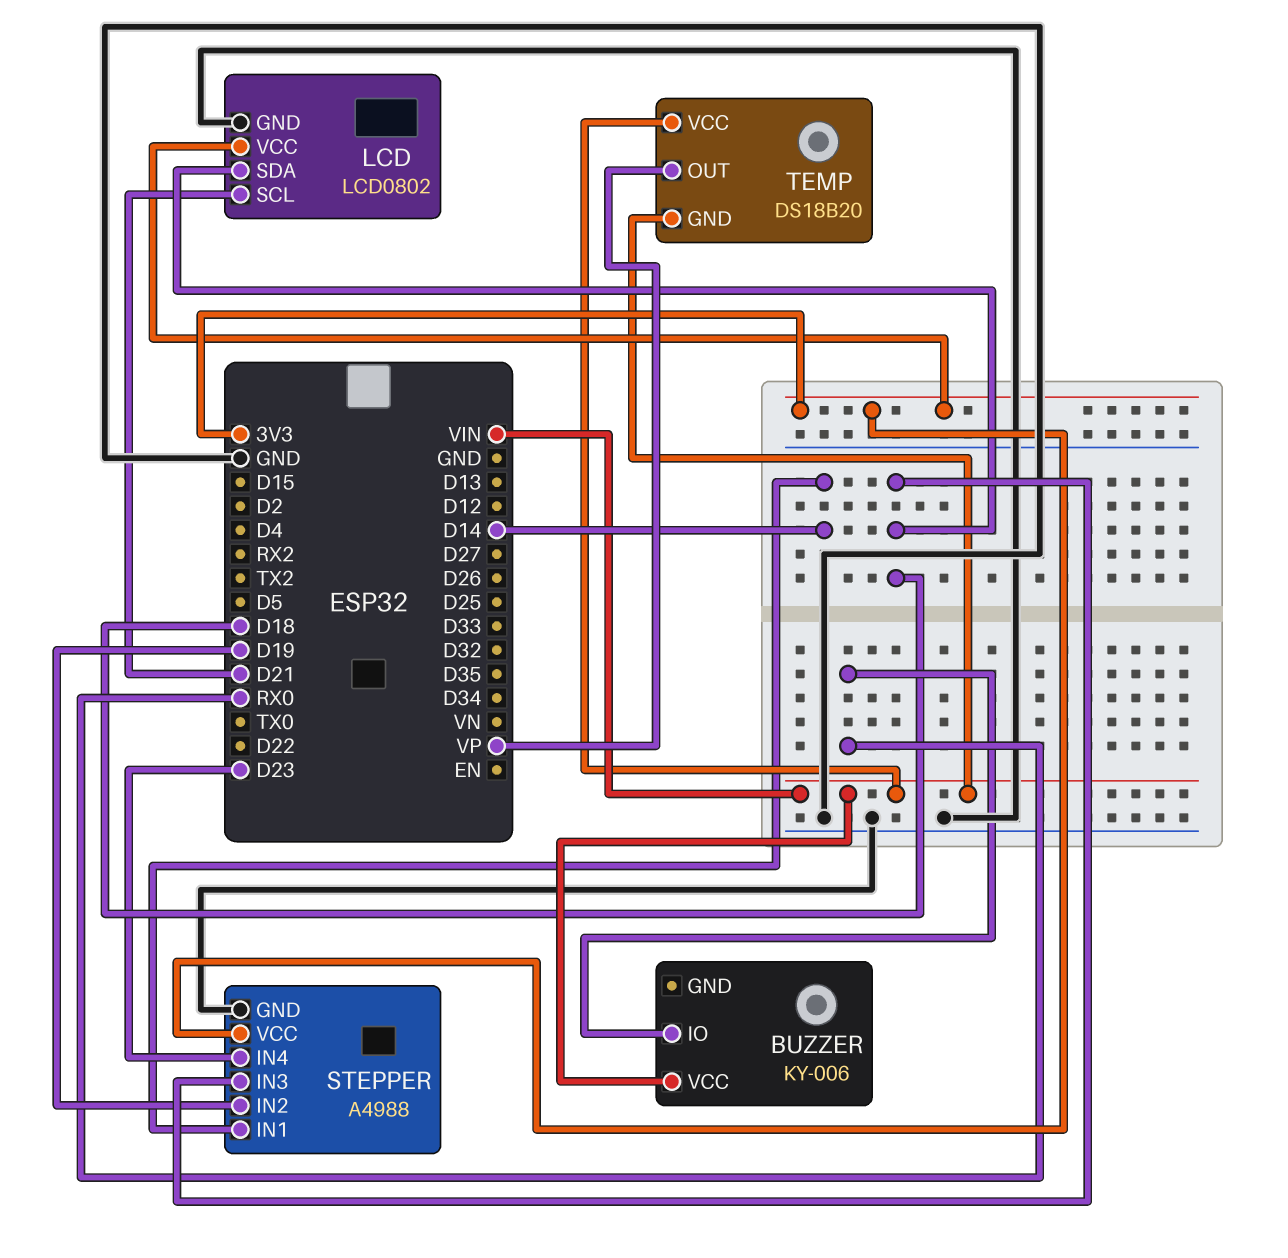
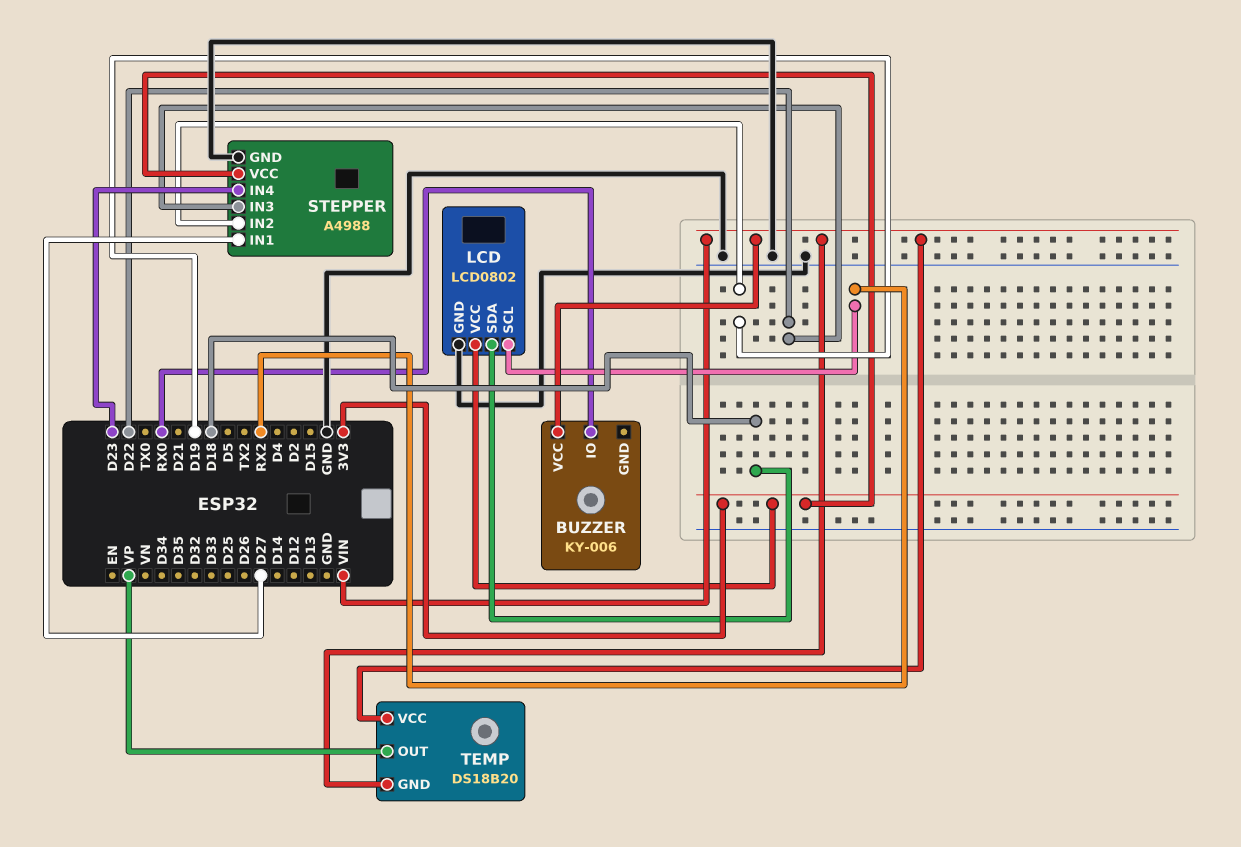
LCD pin SCL: D21 -> RX2
STEPPER pin IN1: D14 -> D27
STEPPER pin IN3: D18 -> D22

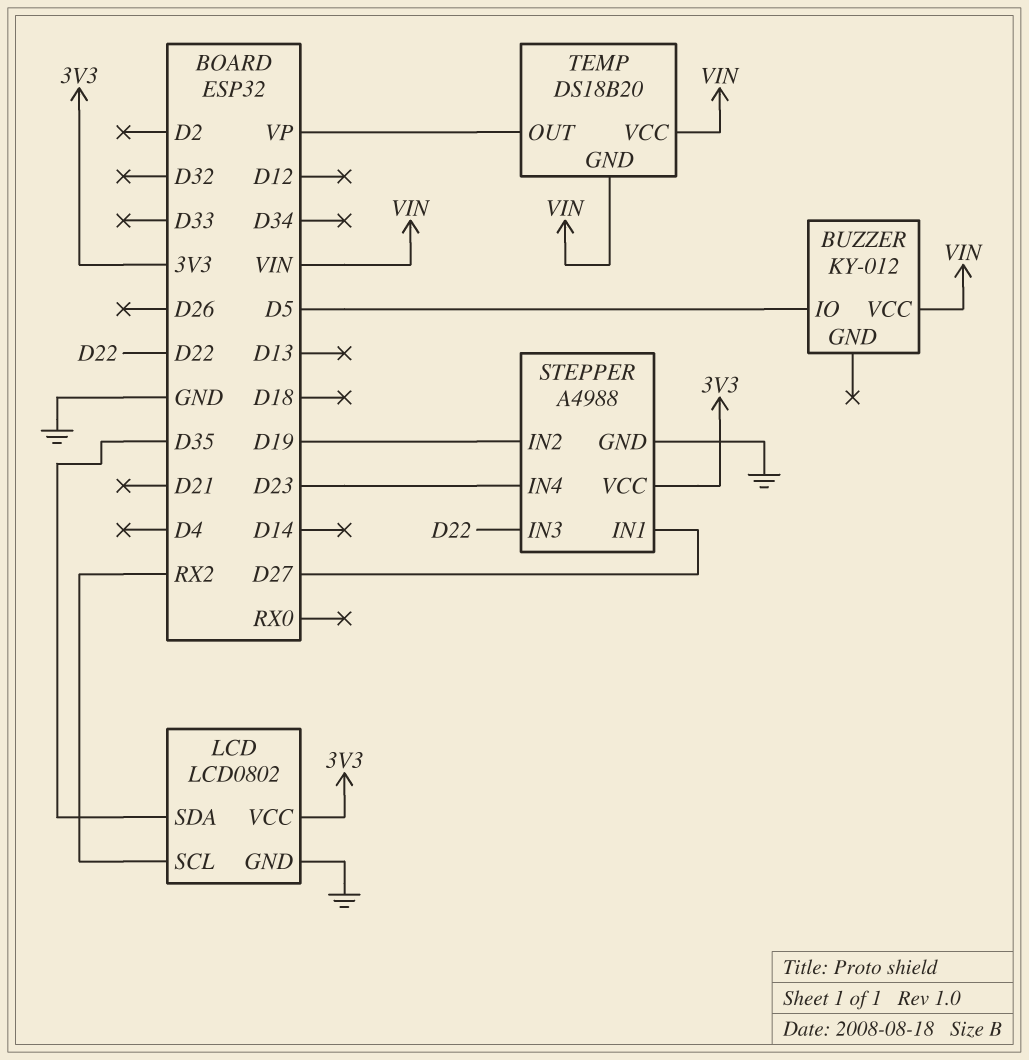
BUZZER: KY-006 -> KY-012
BUZZER pin IO: RX0 -> D5
LCD pin SDA: D18 -> D35

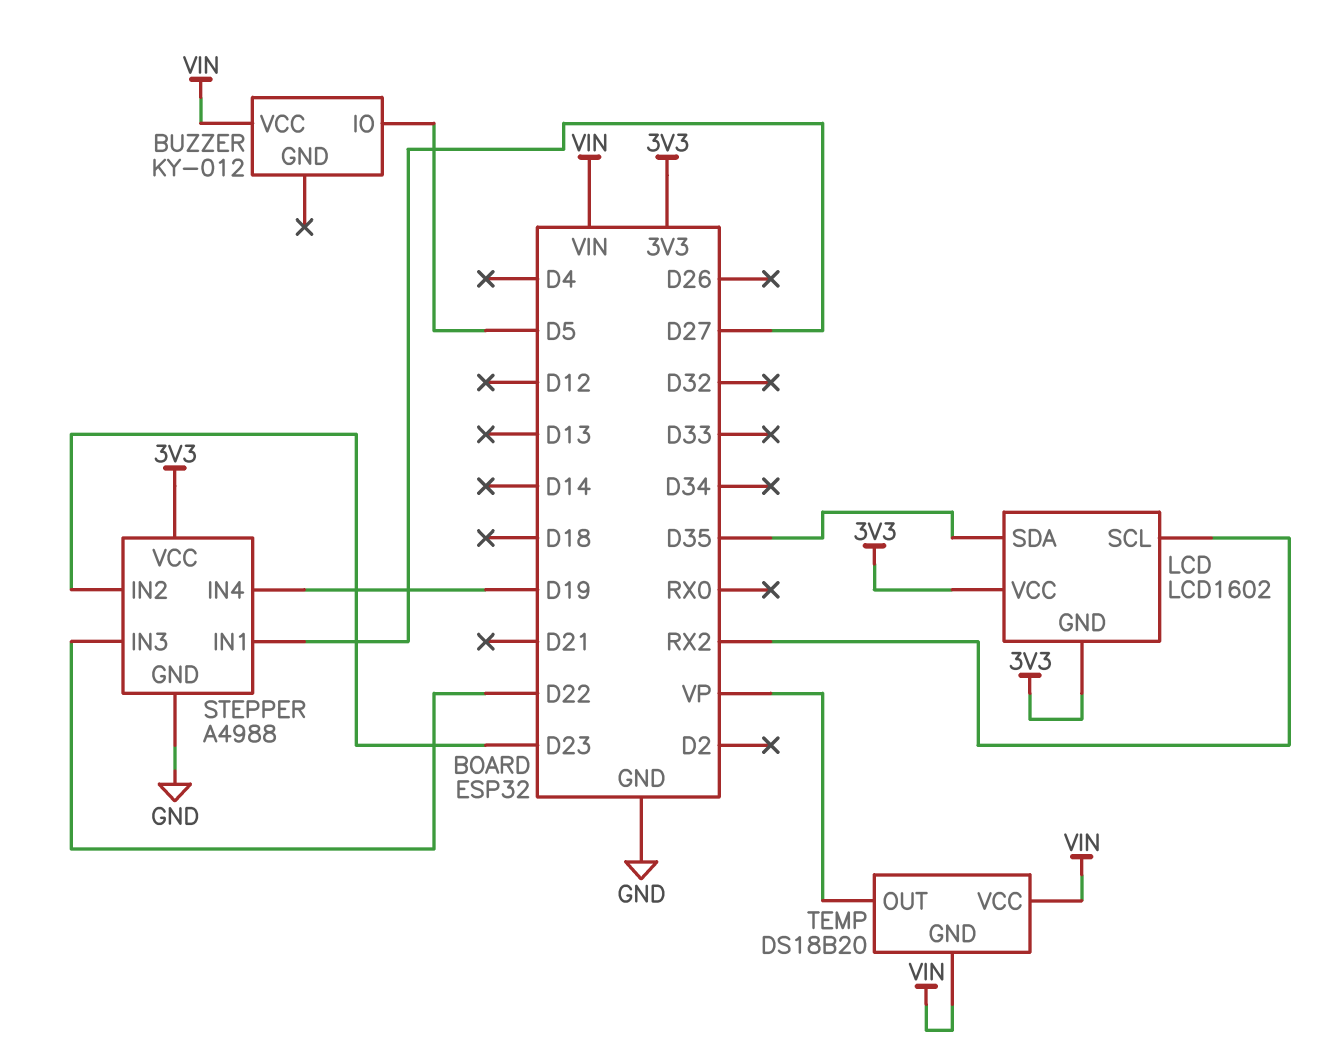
LCD: LCD0802 -> LCD1602
LCD pin GND: GND -> 3V3
STEPPER pin IN2: D19 -> D23
STEPPER pin IN4: D23 -> D19

